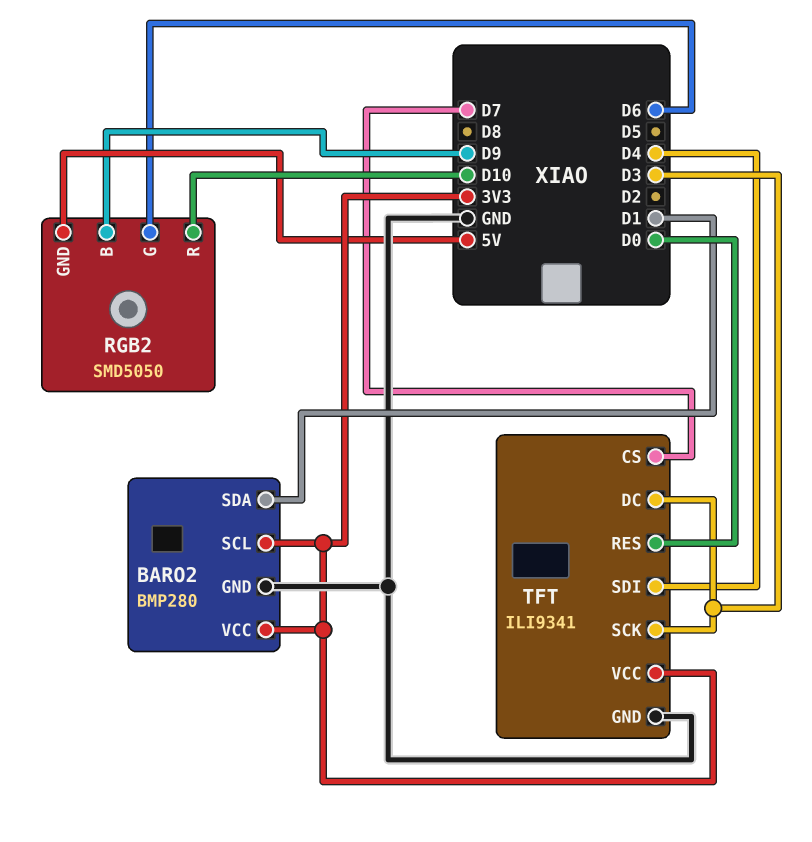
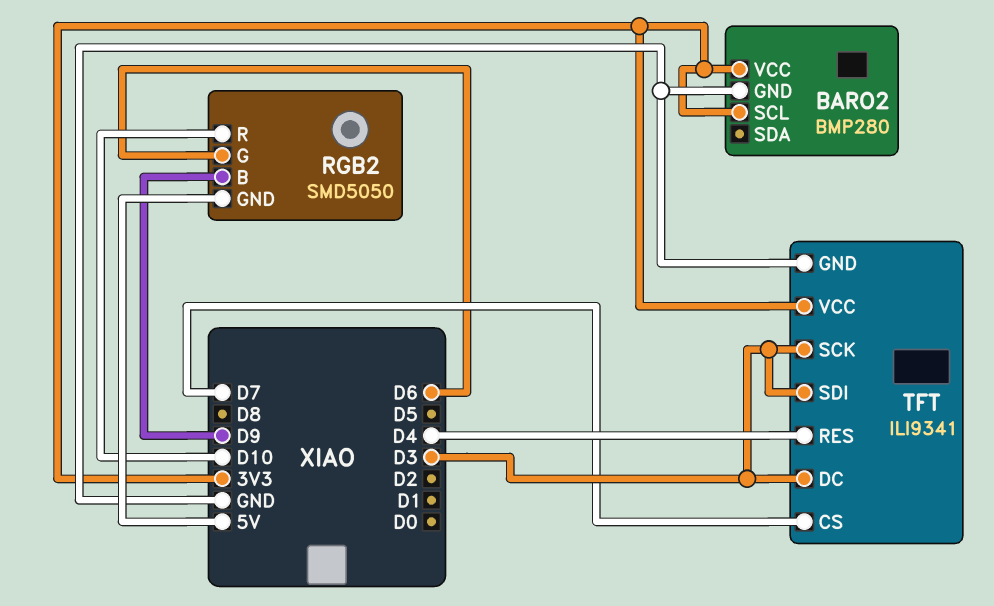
BARO2 pin SDA: D1 -> none
TFT pin RES: D0 -> D4
TFT pin SDI: D4 -> D3

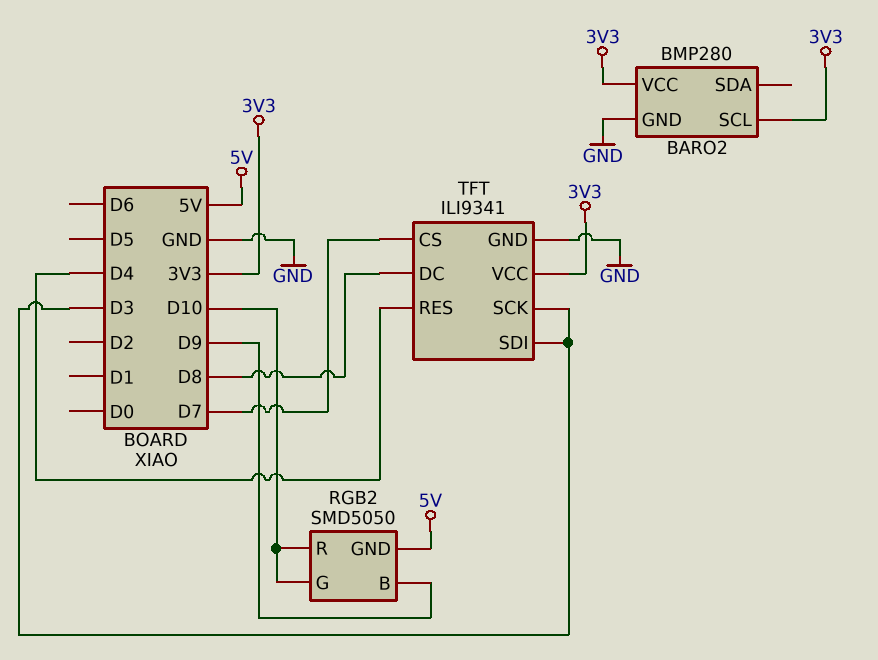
RGB2 pin G: D6 -> D10
TFT pin DC: D3 -> D8

